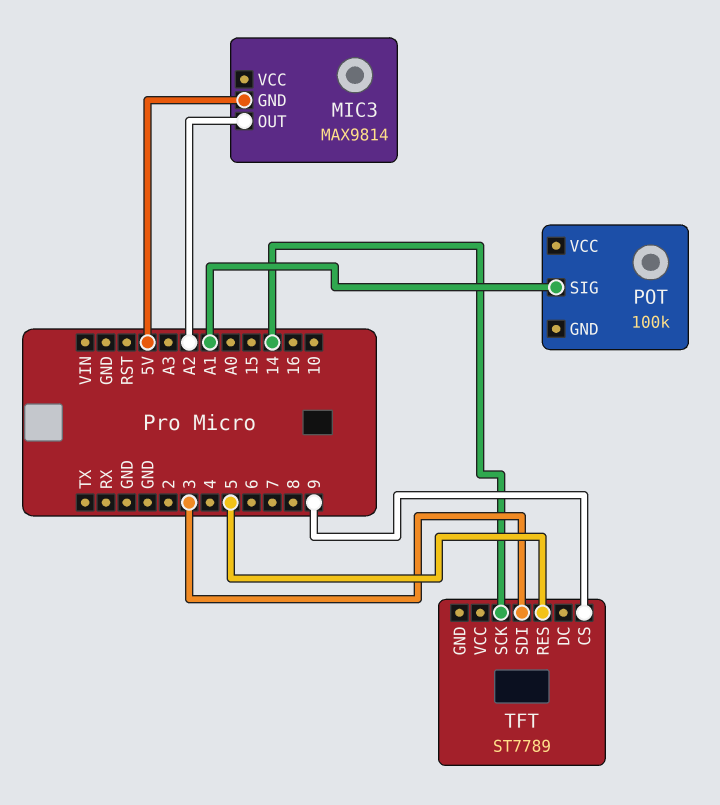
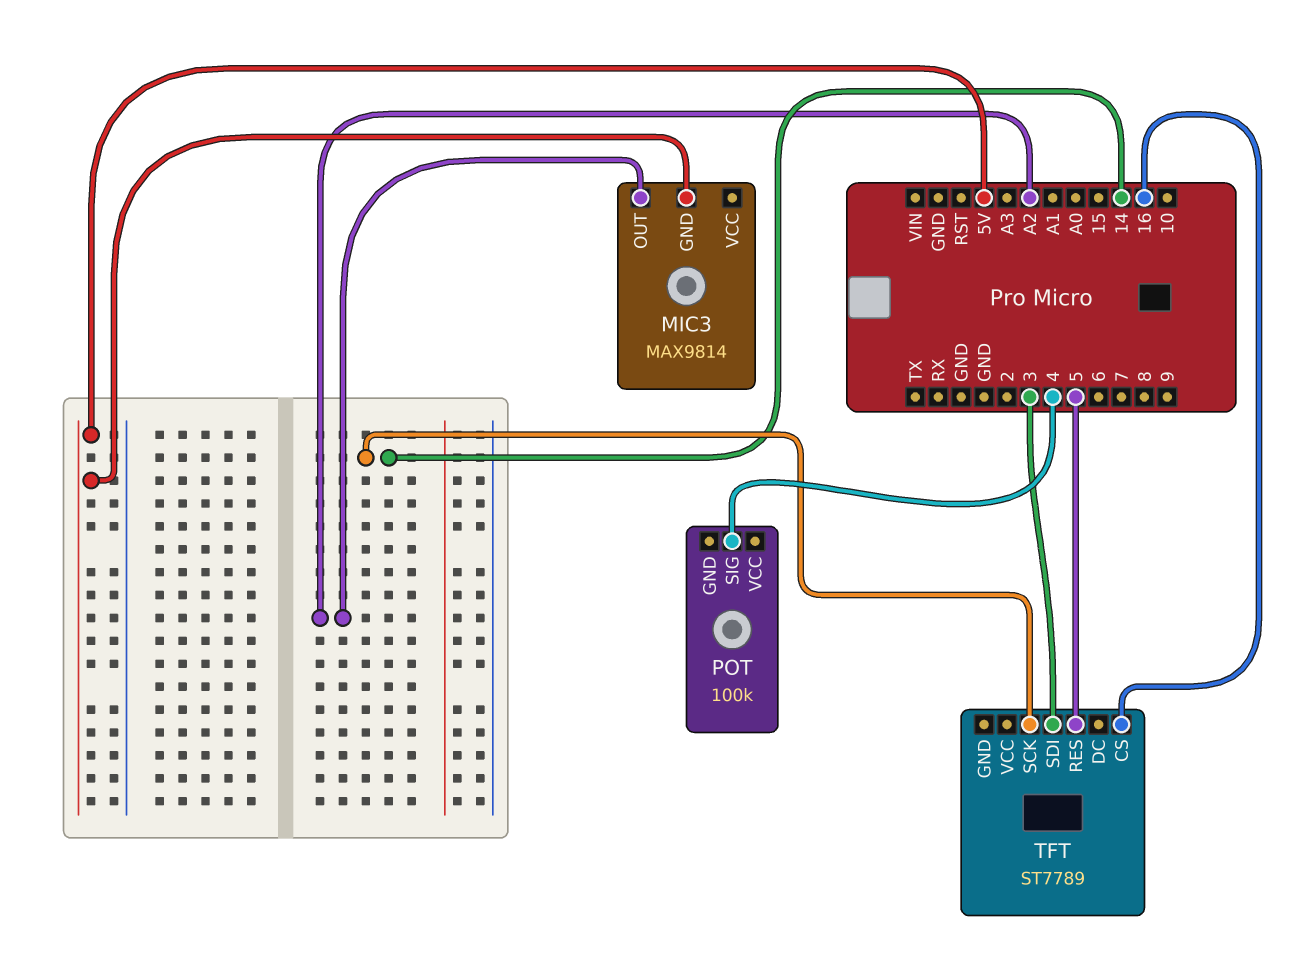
POT pin SIG: A1 -> 4
TFT pin CS: 9 -> 16

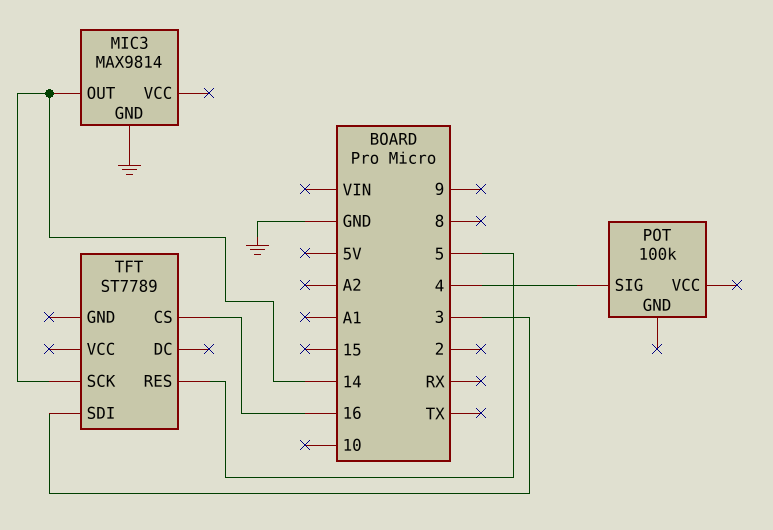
MIC3 pin GND: 5V -> GND
MIC3 pin OUT: A2 -> 14

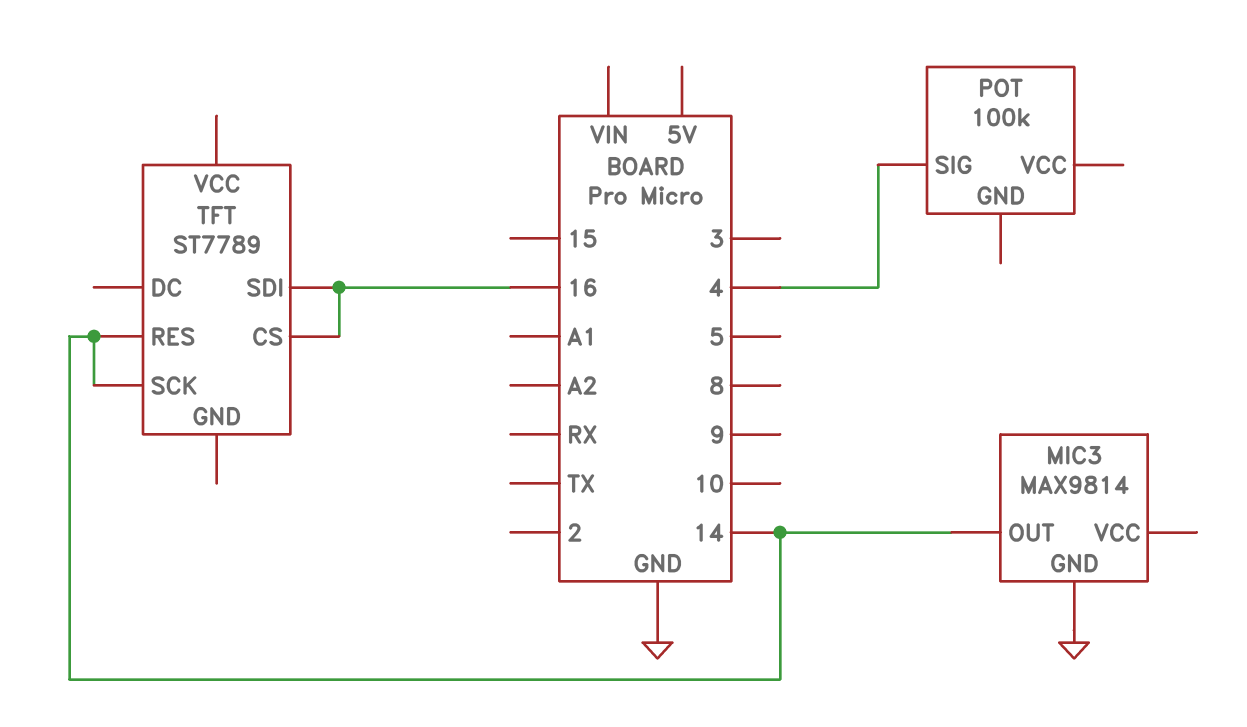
TFT pin RES: 5 -> 14
TFT pin SDI: 3 -> 16

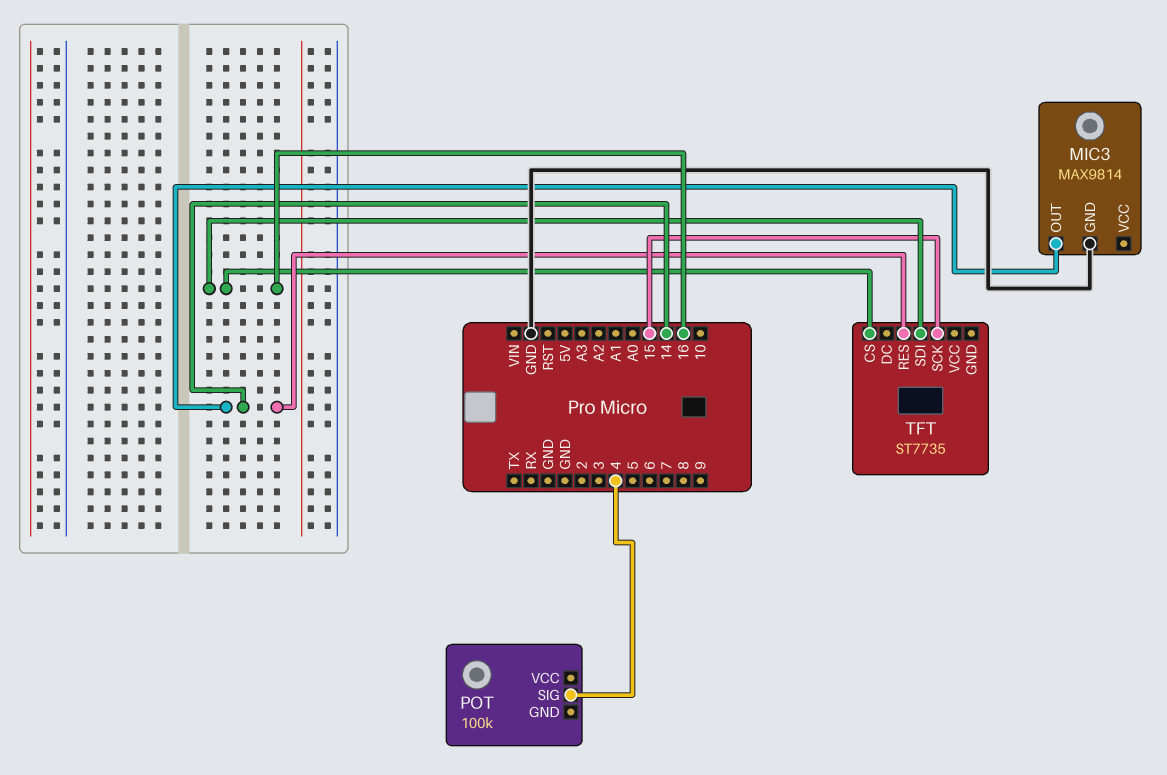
TFT: ST7789 -> ST7735
TFT pin SCK: 14 -> 15

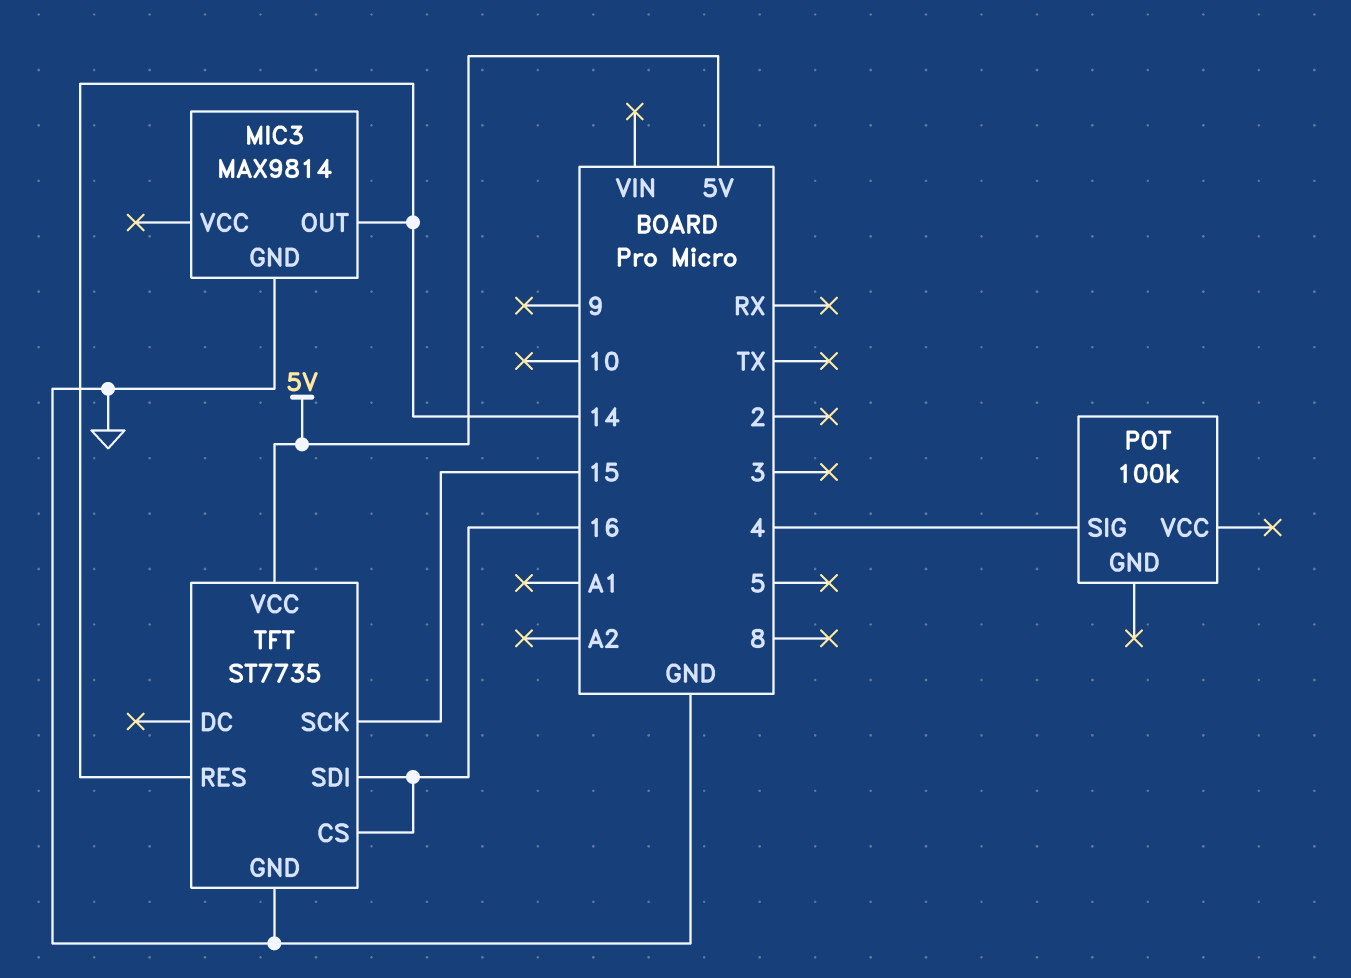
TFT pin GND: none -> GND
TFT pin VCC: none -> 5V

